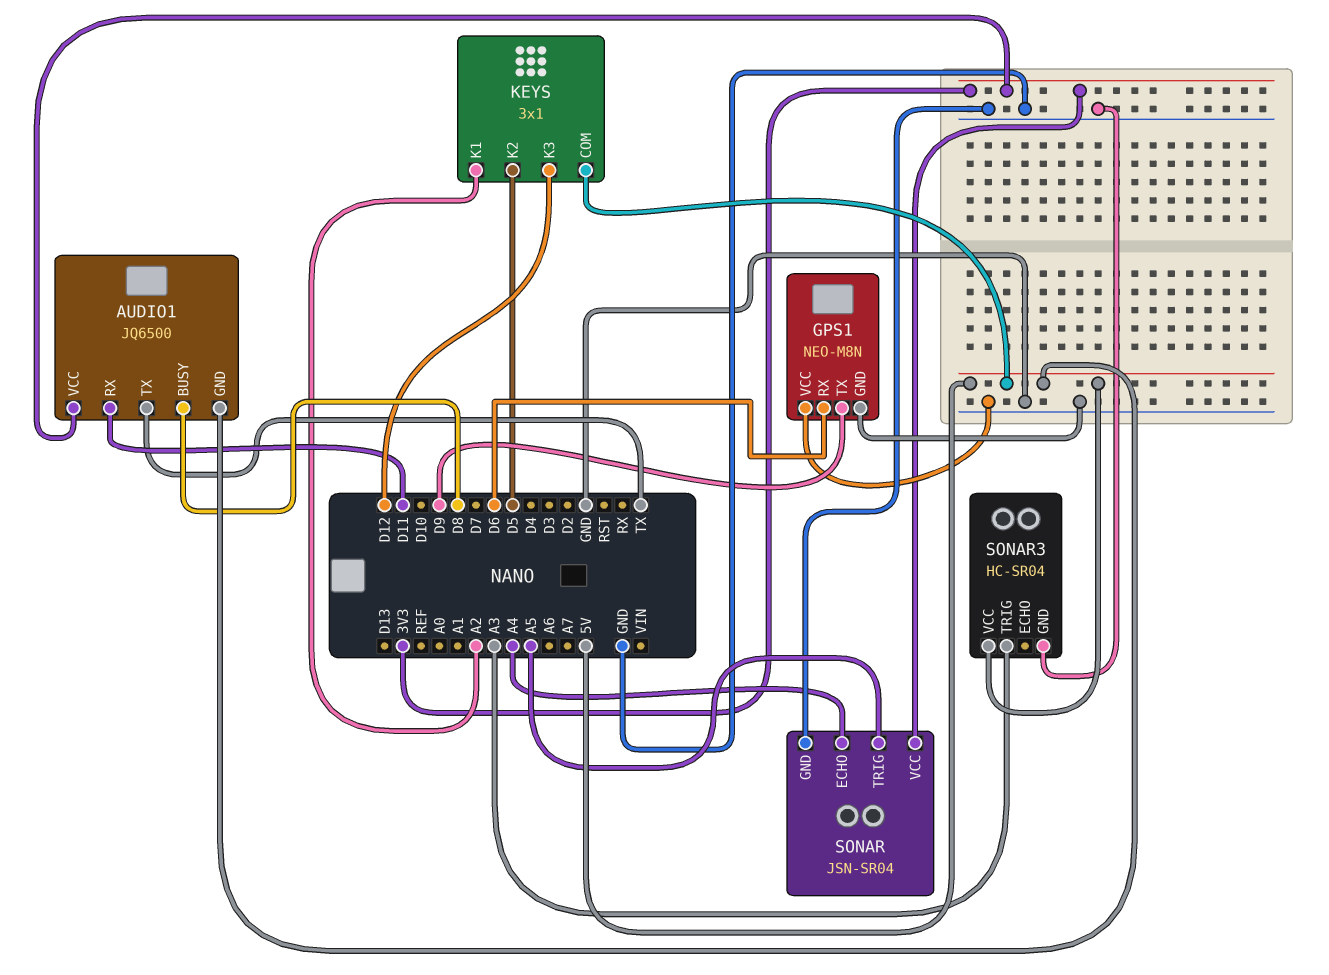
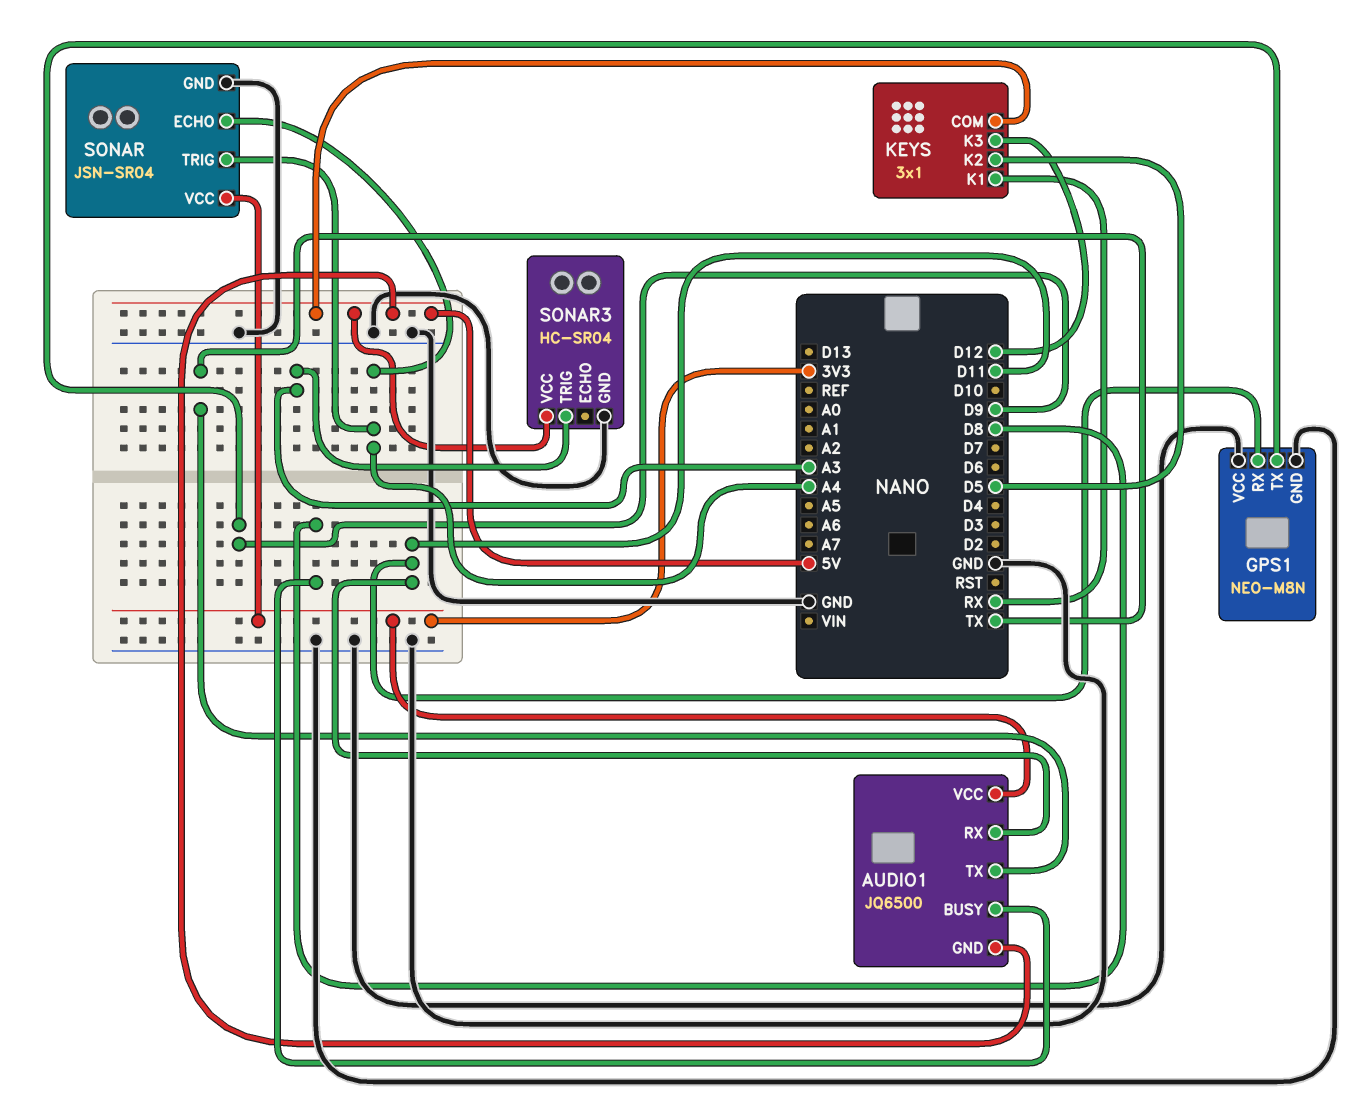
GPS1 pin RX: D6 -> D11
KEYS pin K1: A2 -> RX
SONAR pin TRIG: A5 -> A4

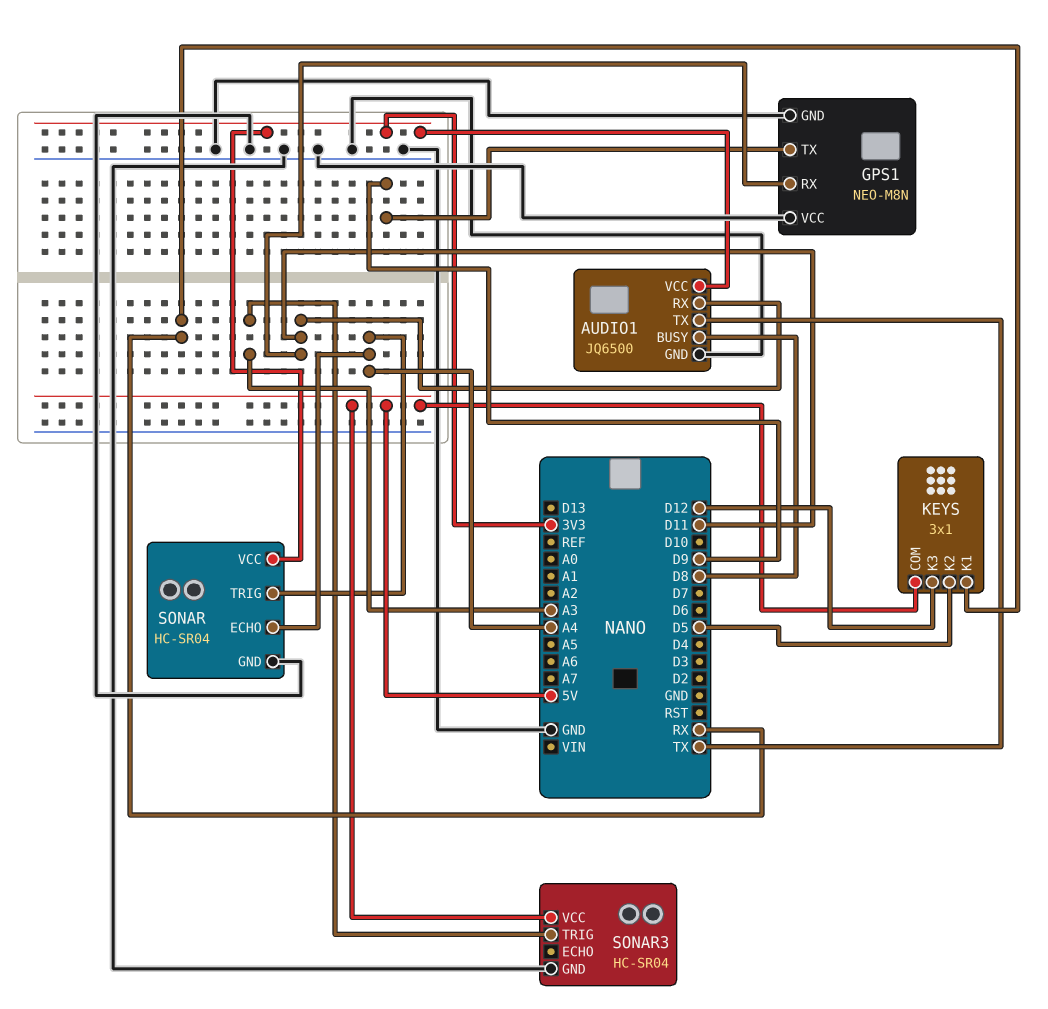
AUDIO1 pin GND: 5V -> GND
SONAR: JSN-SR04 -> HC-SR04

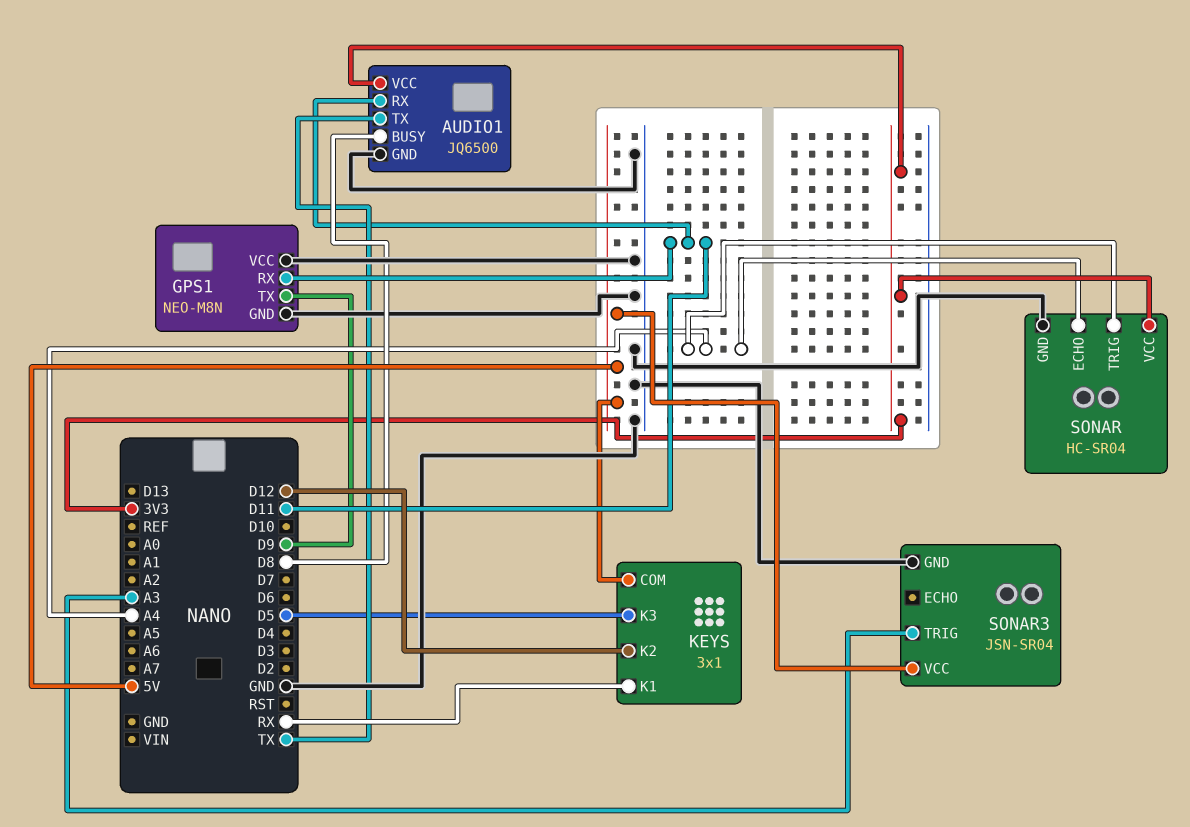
KEYS pin K2: D5 -> D12
KEYS pin K3: D12 -> D5
SONAR3: HC-SR04 -> JSN-SR04

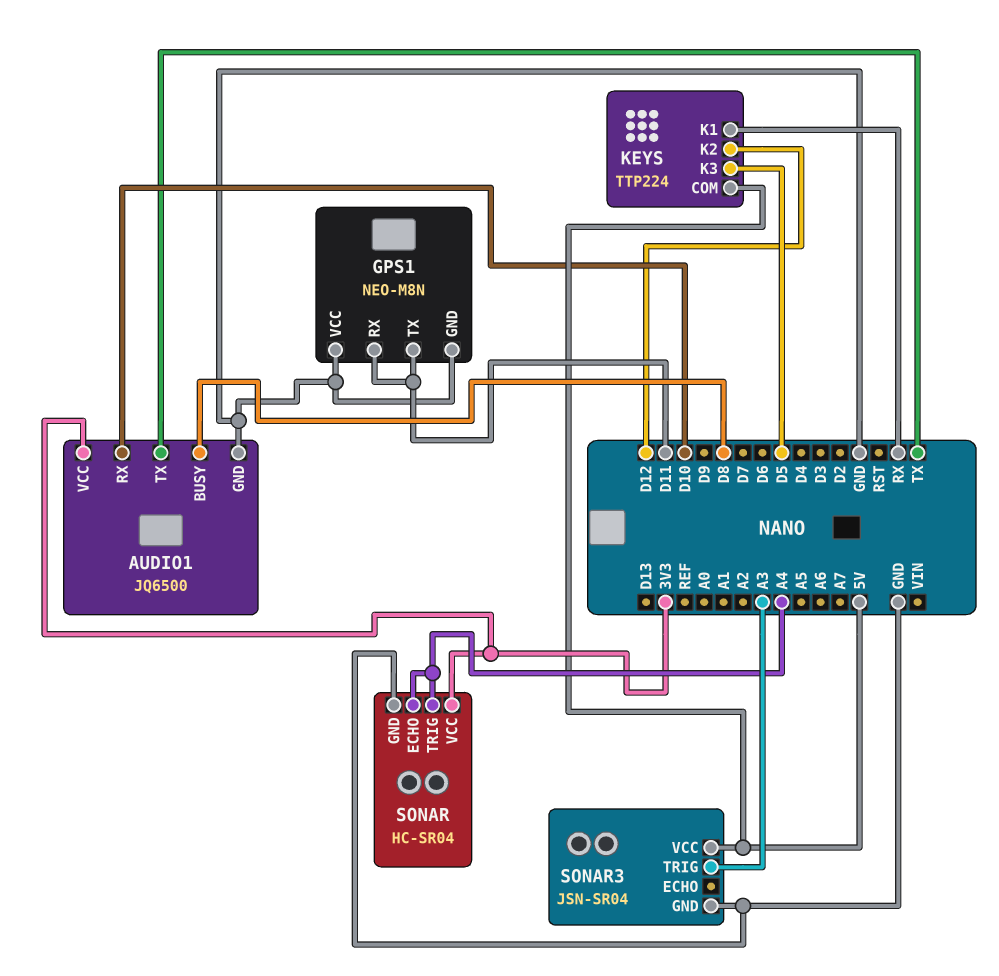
AUDIO1 pin RX: D11 -> D10
GPS1 pin TX: D9 -> D11
KEYS: 3x1 -> TTP224

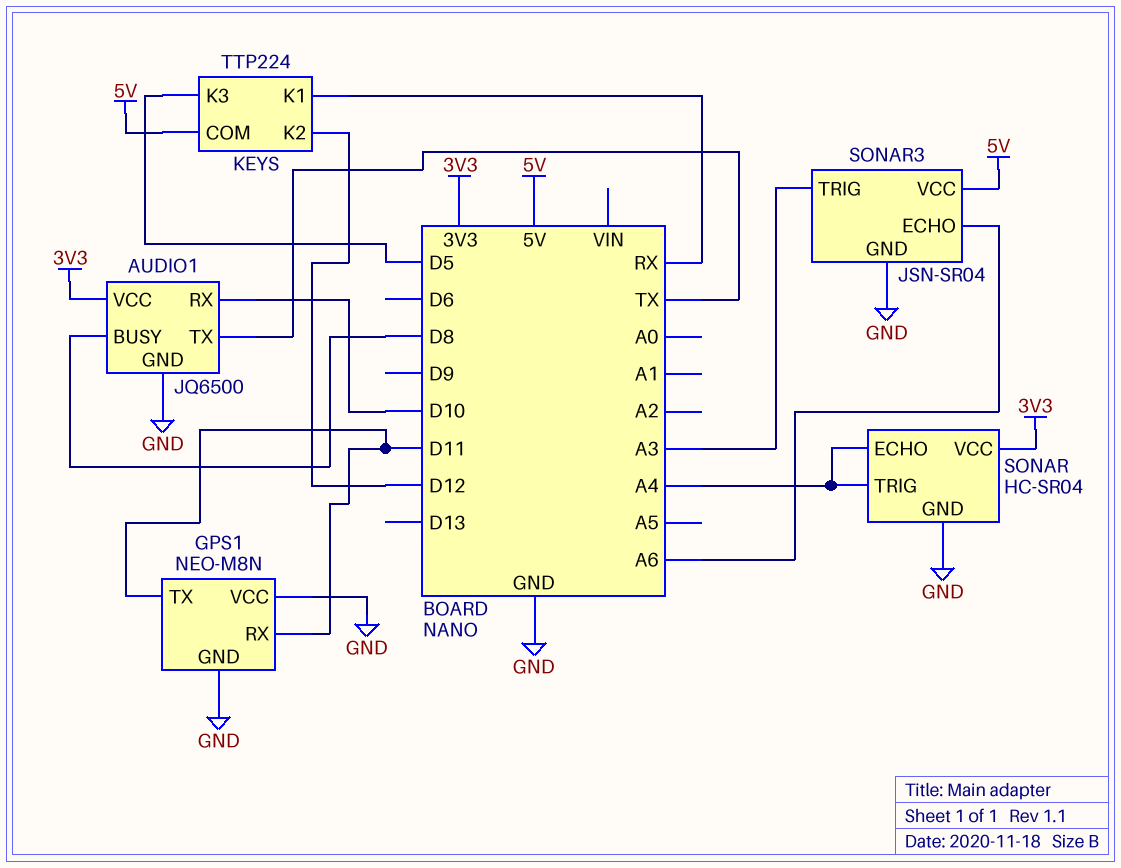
SONAR3 pin ECHO: none -> A6

